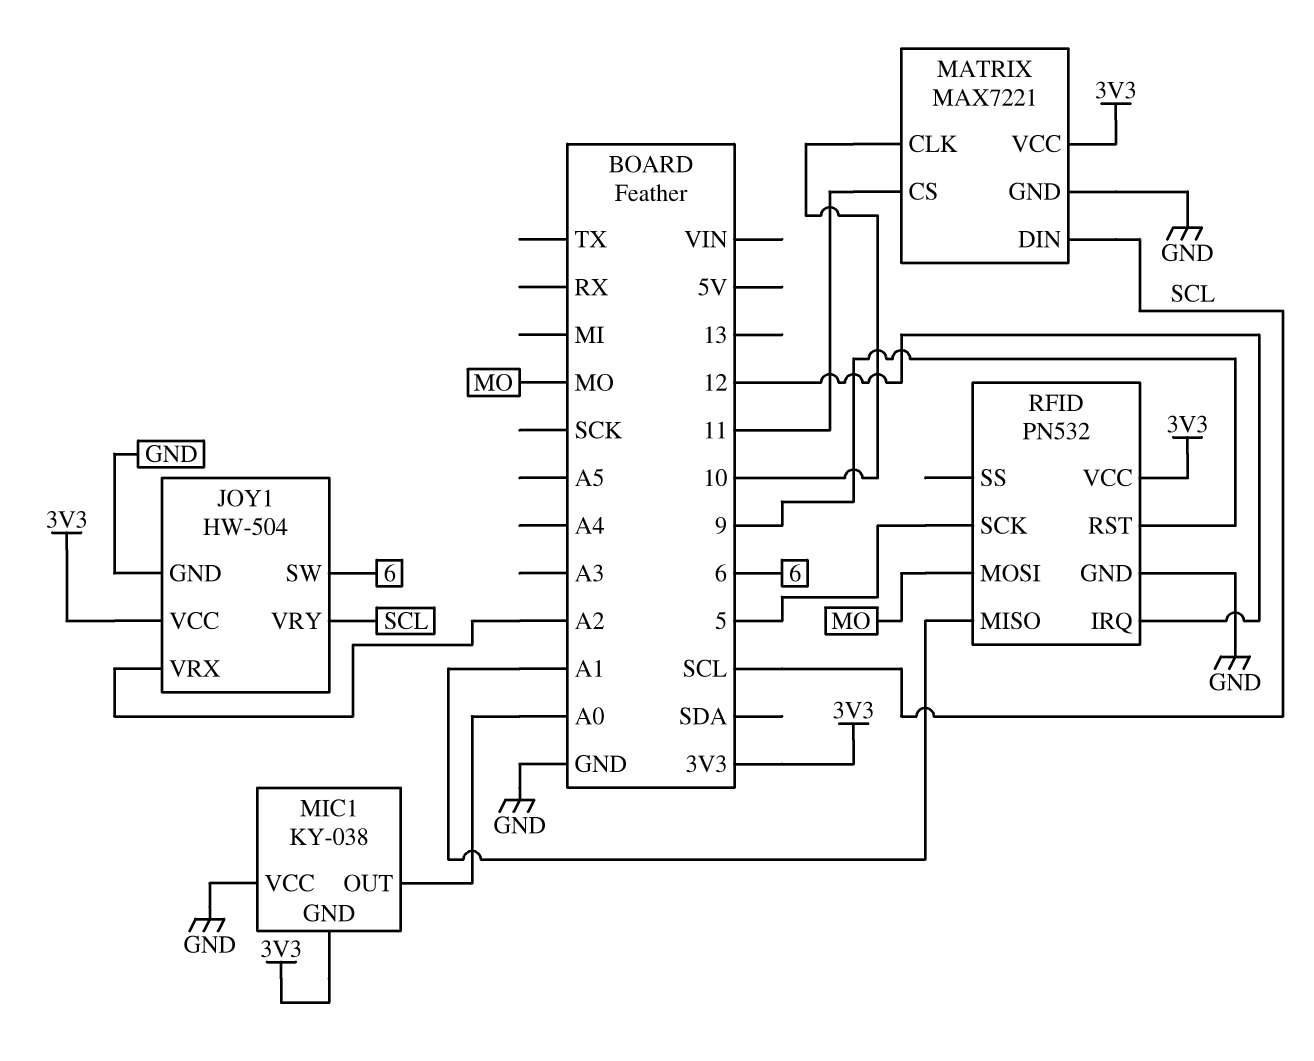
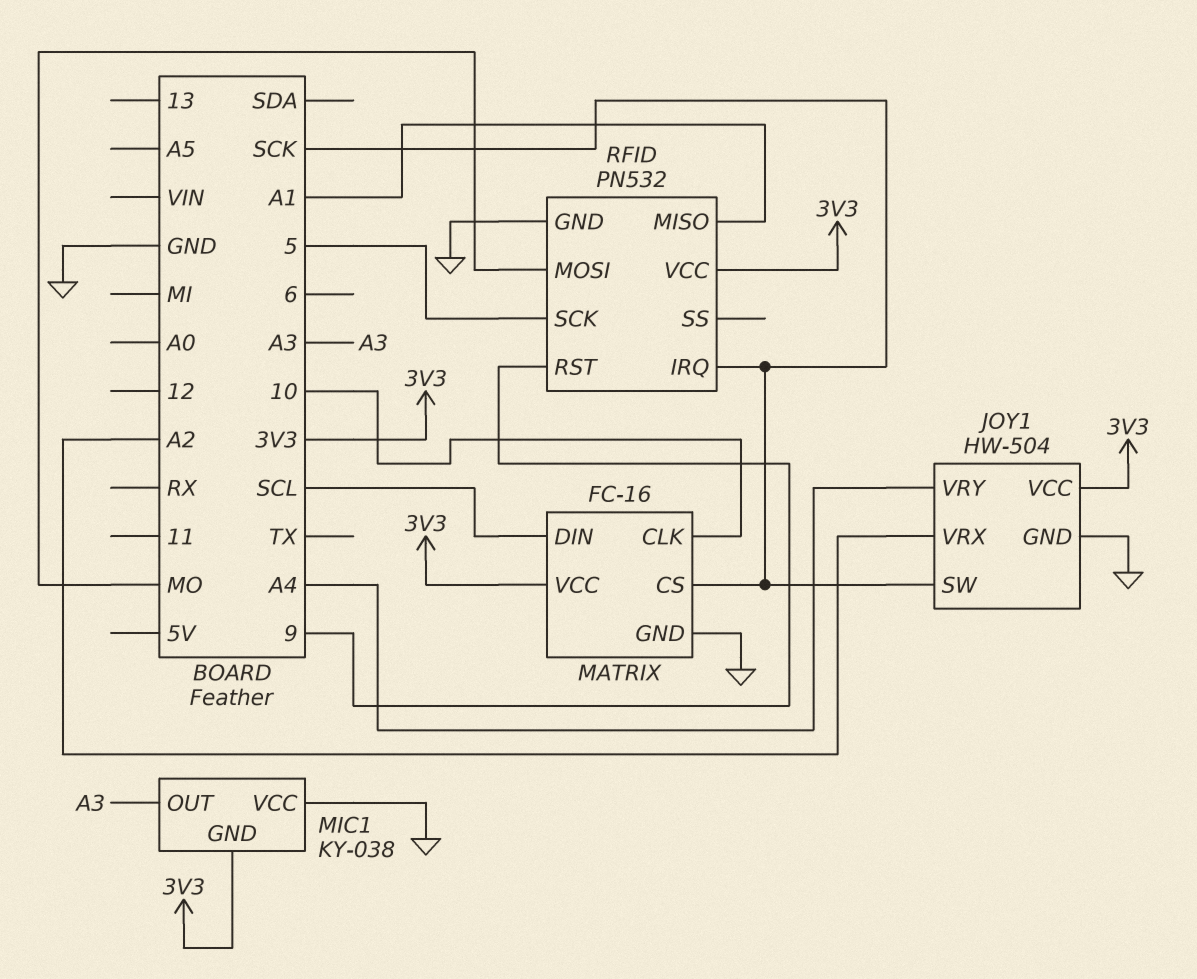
JOY1 pin SW: 6 -> SCK
JOY1 pin VRY: SCL -> A4
MATRIX: MAX7221 -> FC-16
MATRIX pin CS: 11 -> SCK
MIC1 pin OUT: A0 -> A3
RFID pin IRQ: 12 -> SCK

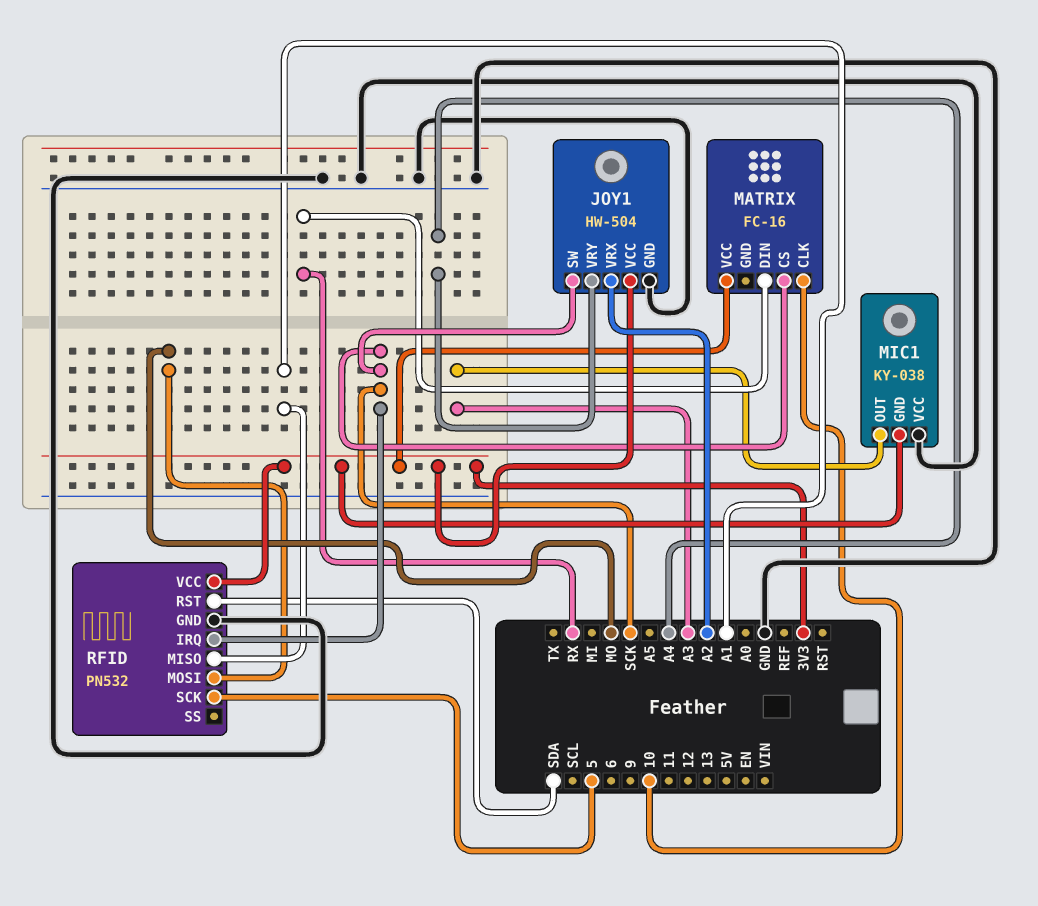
MATRIX pin DIN: SCL -> RX
MATRIX pin GND: GND -> none
RFID pin RST: 9 -> SDA

